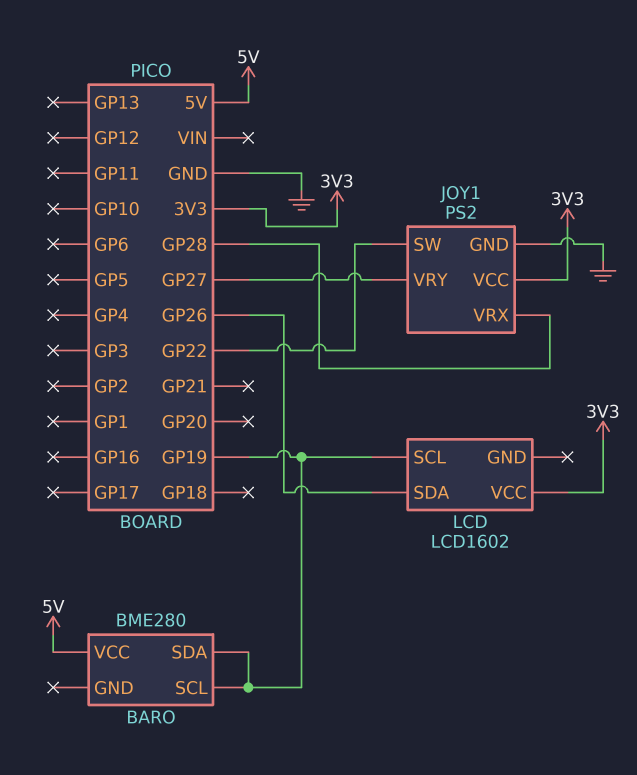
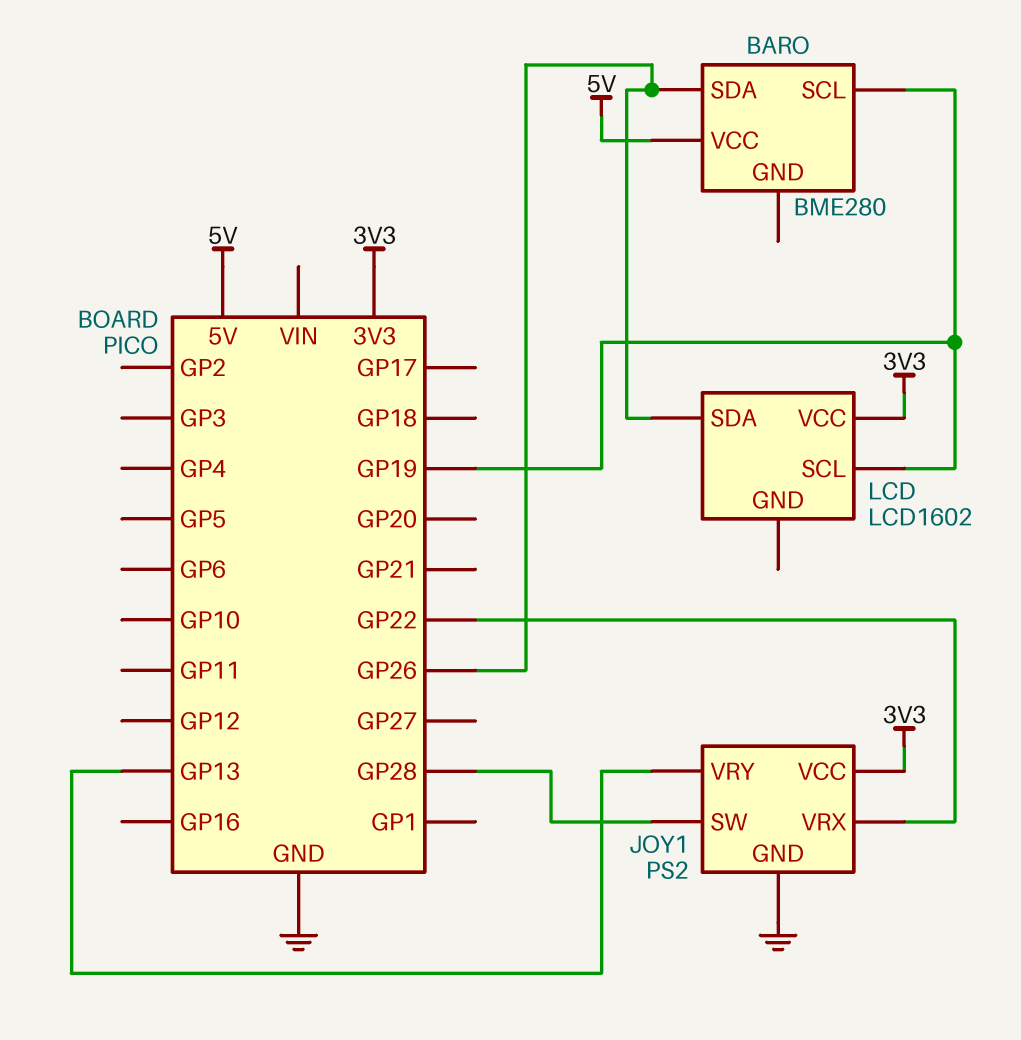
BARO pin SDA: GP19 -> GP26
JOY1 pin SW: GP22 -> GP28
JOY1 pin VRX: GP28 -> GP22
JOY1 pin VRY: GP27 -> GP13

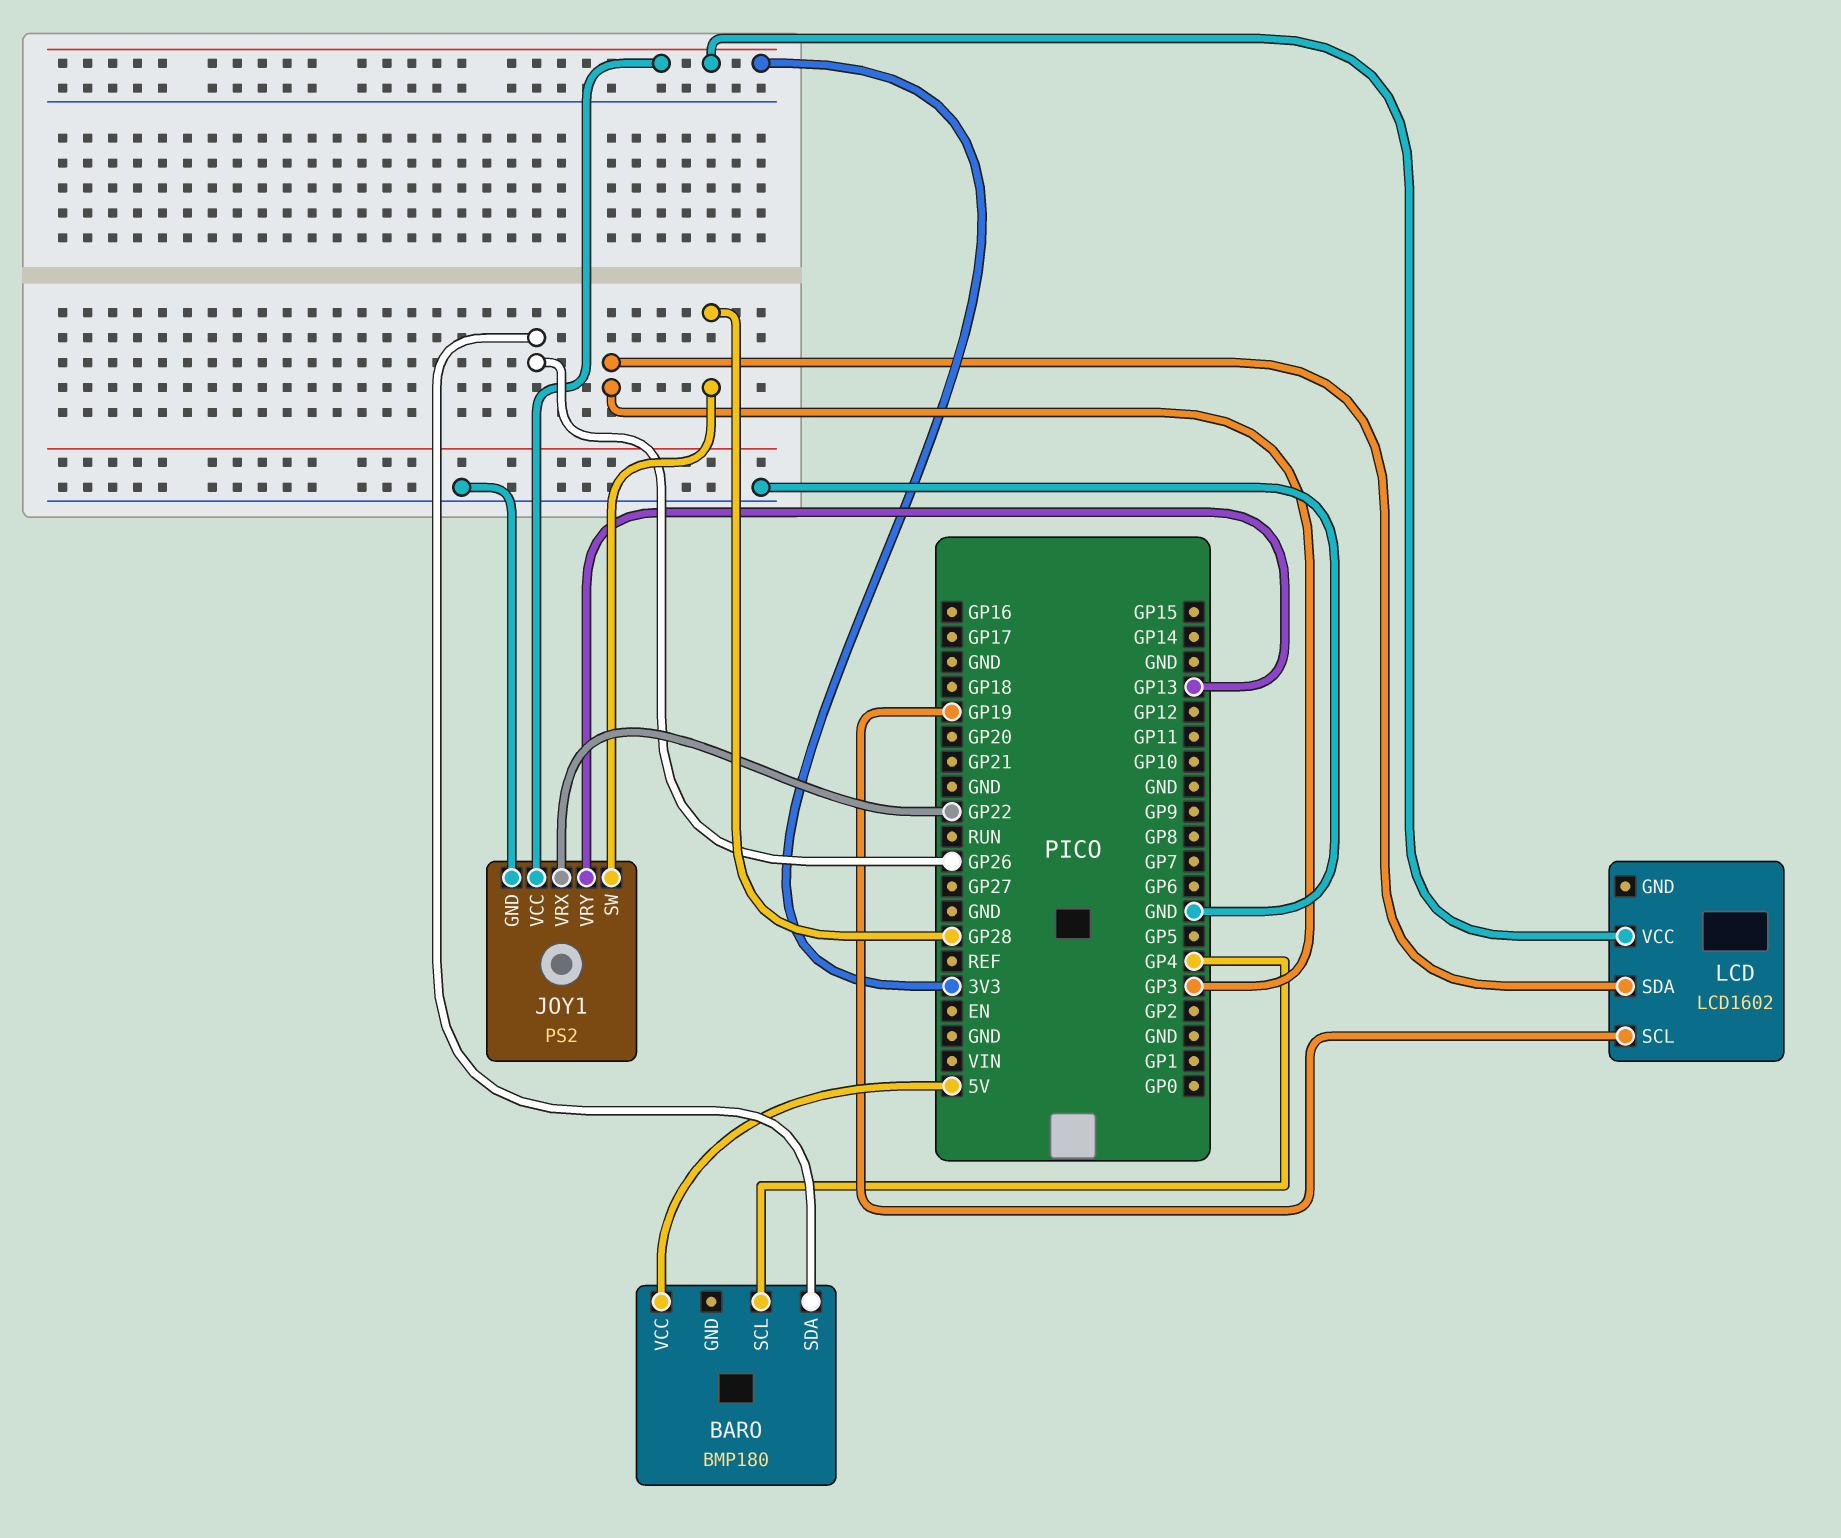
BARO: BME280 -> BMP180
BARO pin SCL: GP19 -> GP4
LCD pin SDA: GP26 -> GP3

